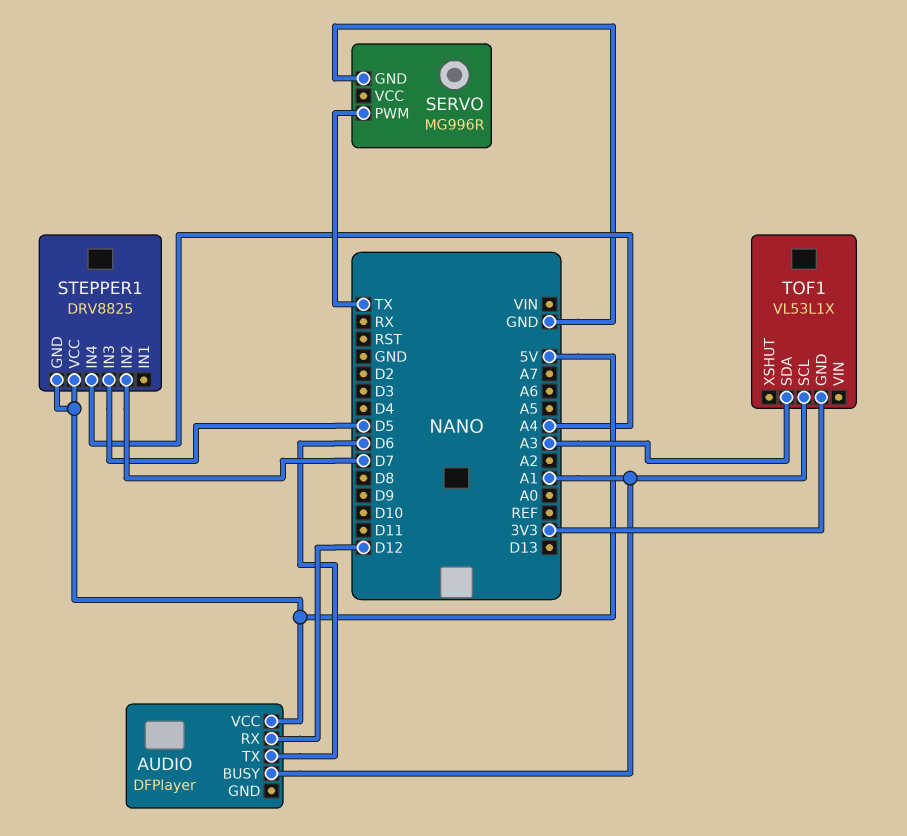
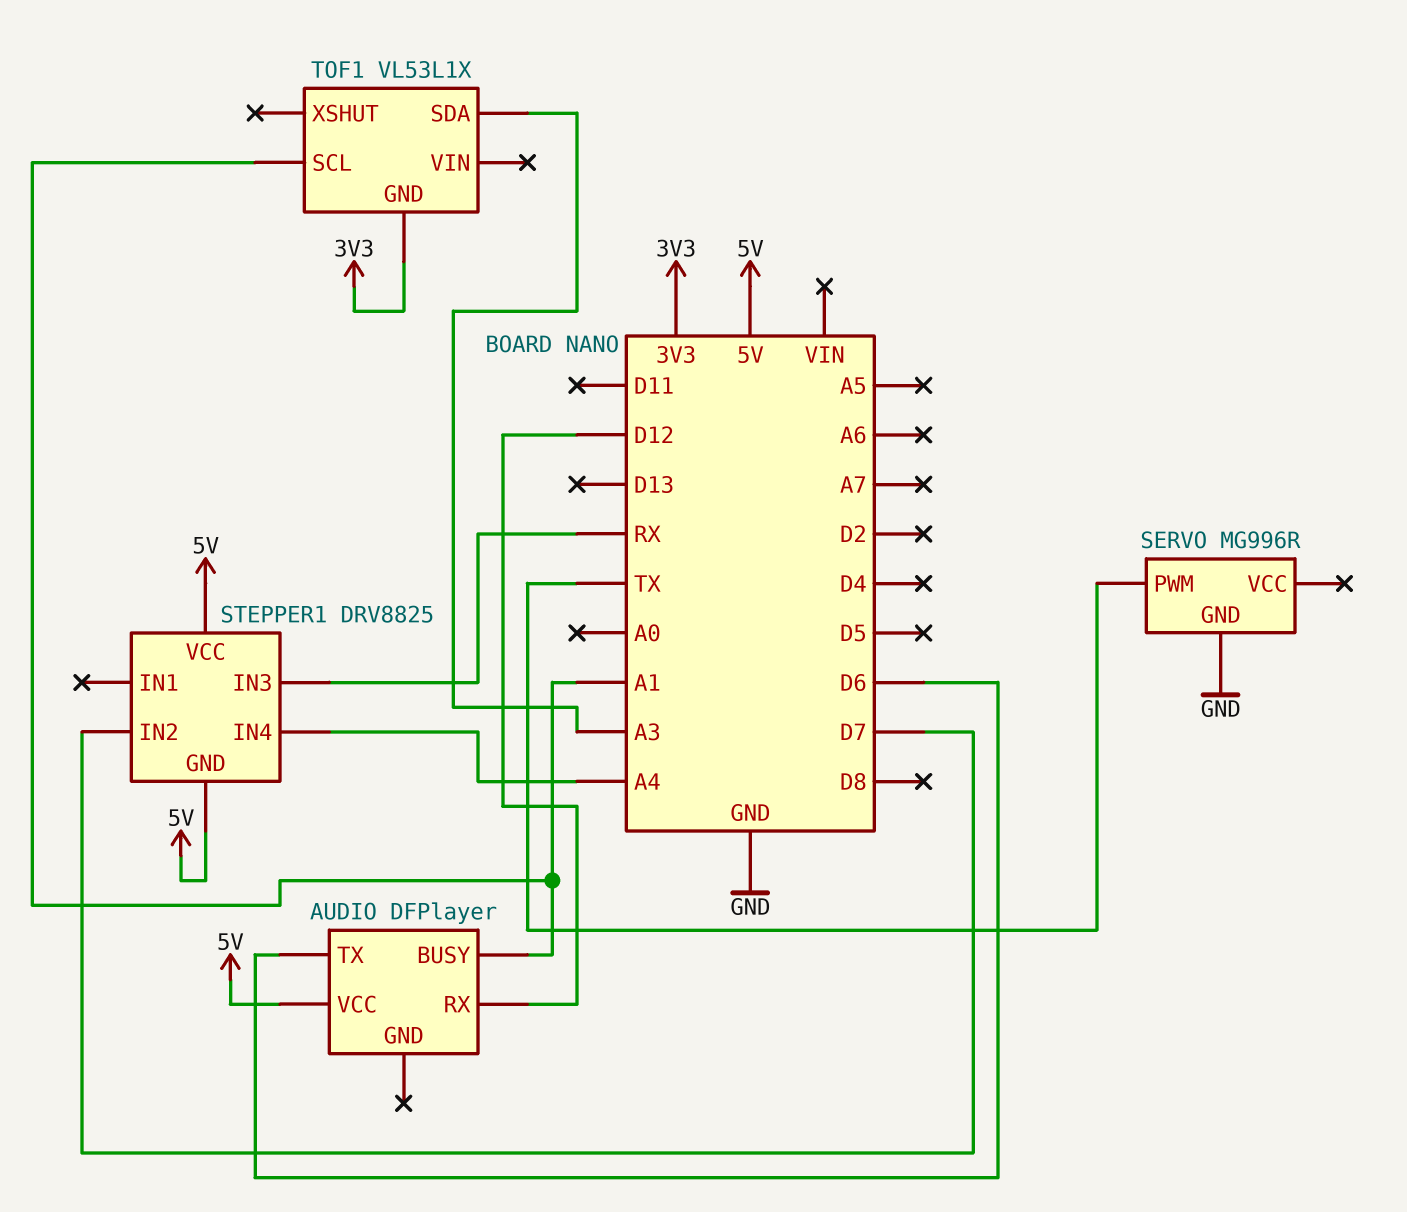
STEPPER1 pin IN3: D5 -> RX

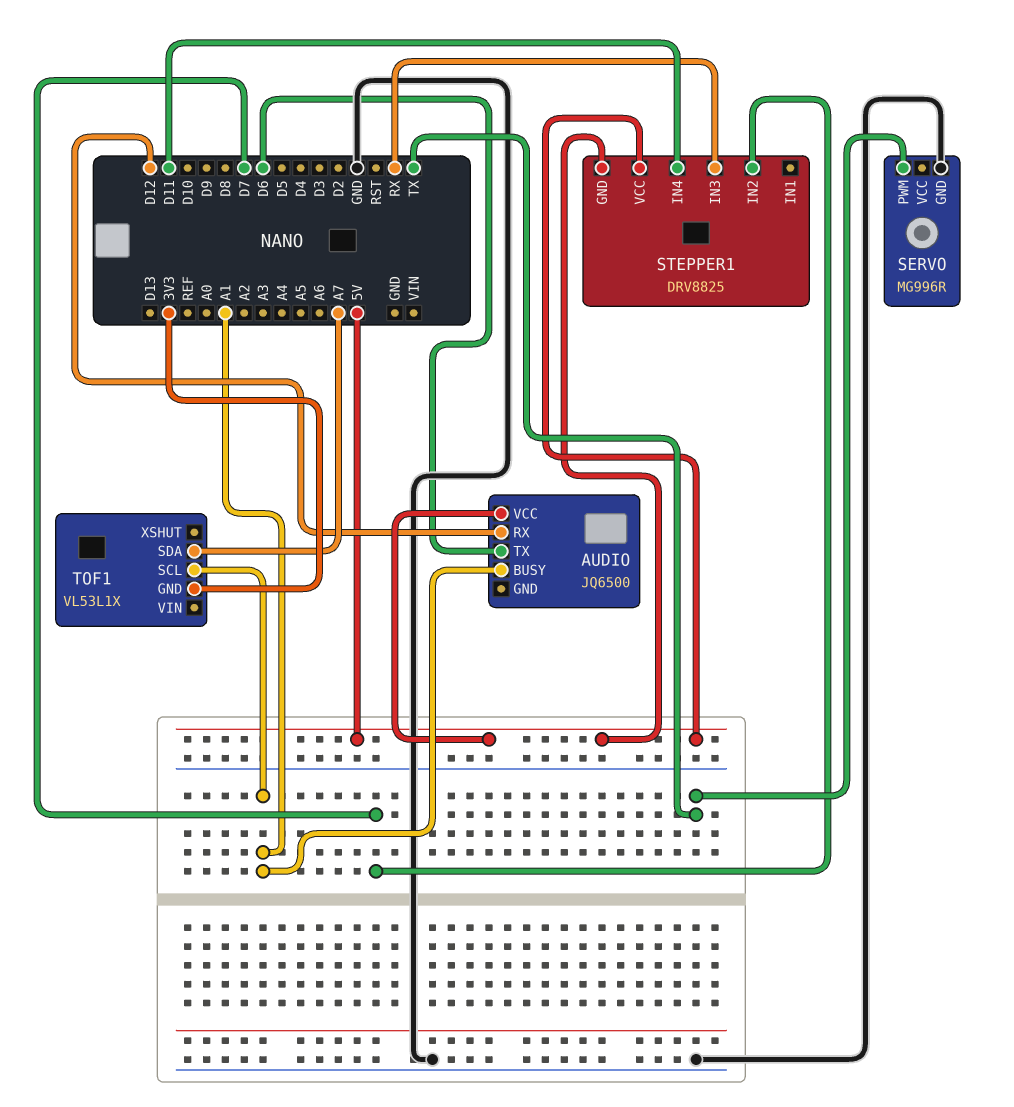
AUDIO: DFPlayer -> JQ6500
STEPPER1 pin IN4: A4 -> D11
TOF1 pin SDA: A3 -> A7

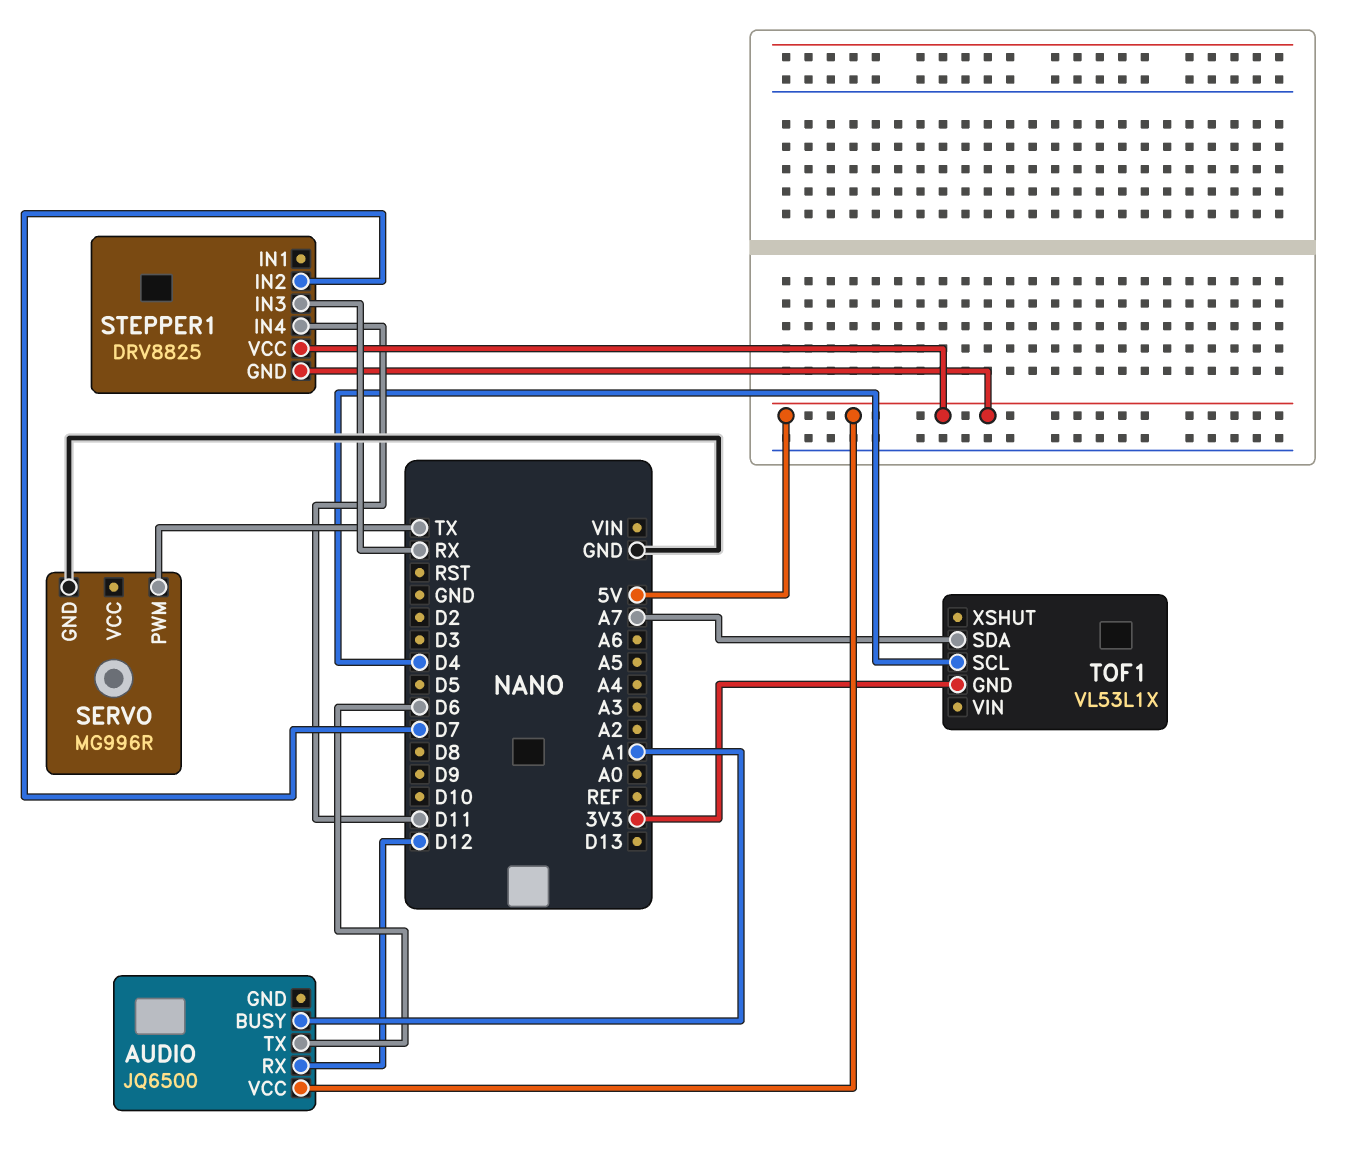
TOF1 pin SCL: A1 -> D4

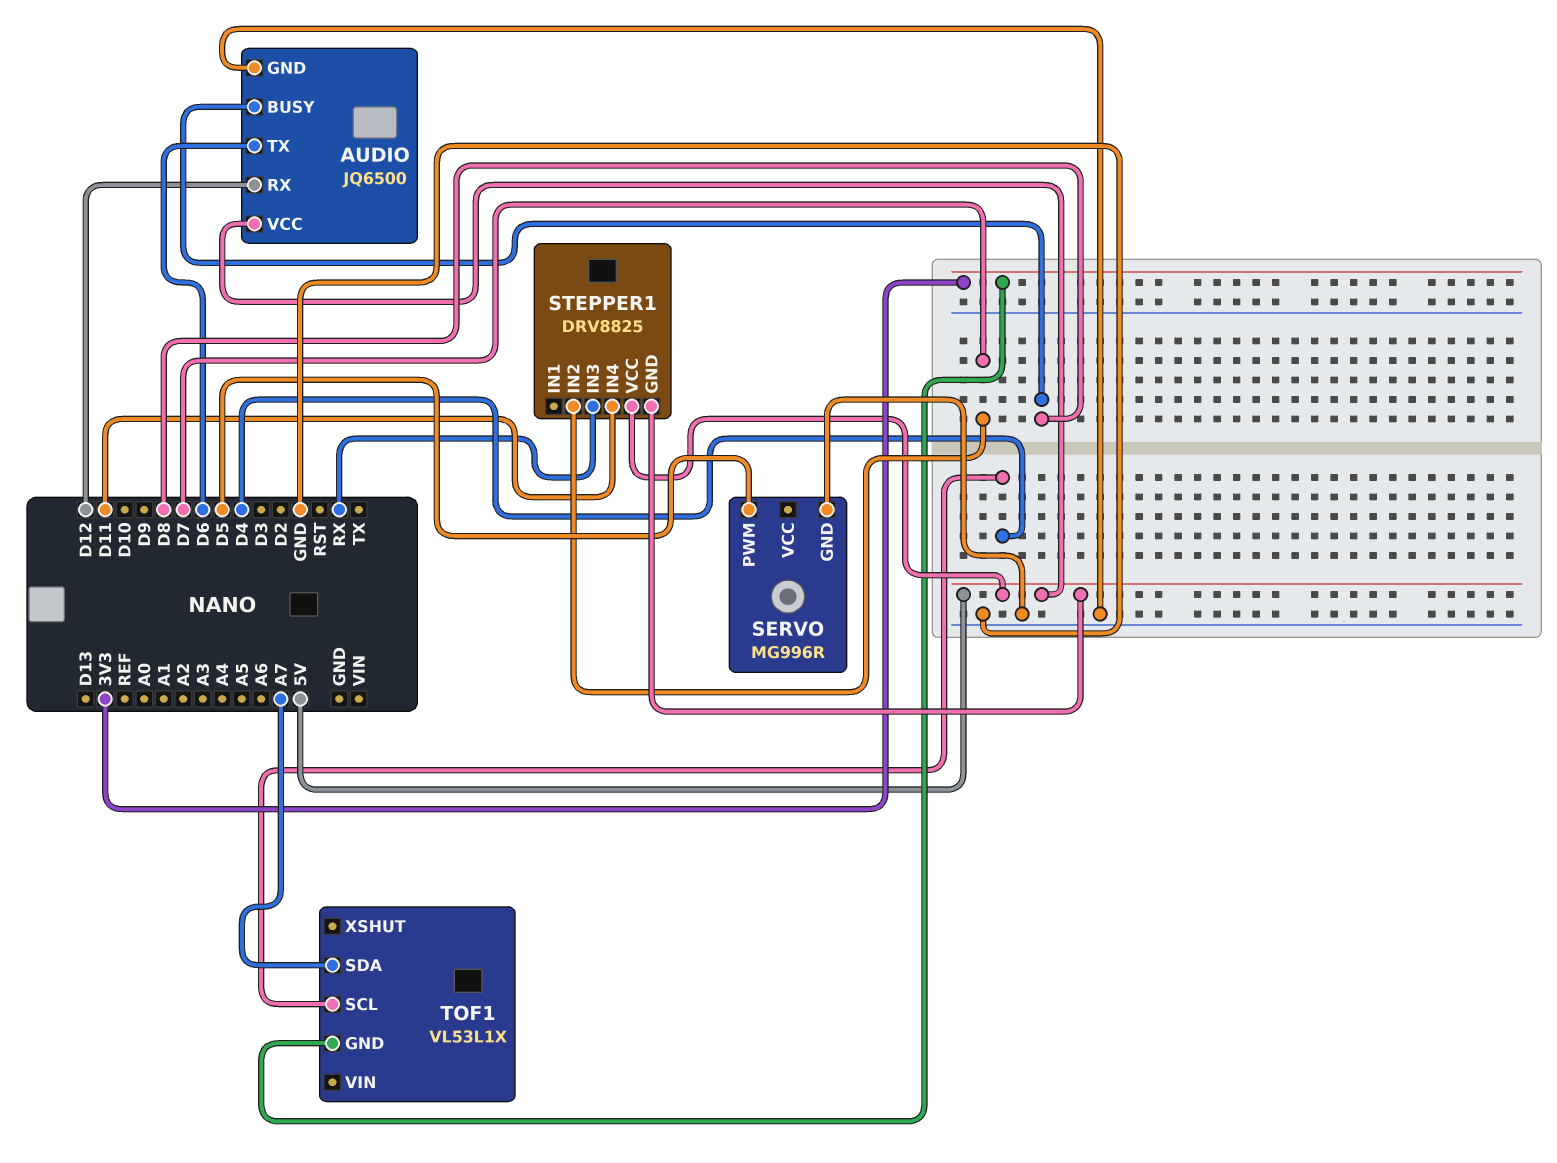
AUDIO pin BUSY: A1 -> D8
AUDIO pin GND: none -> GND
SERVO pin PWM: TX -> D5

